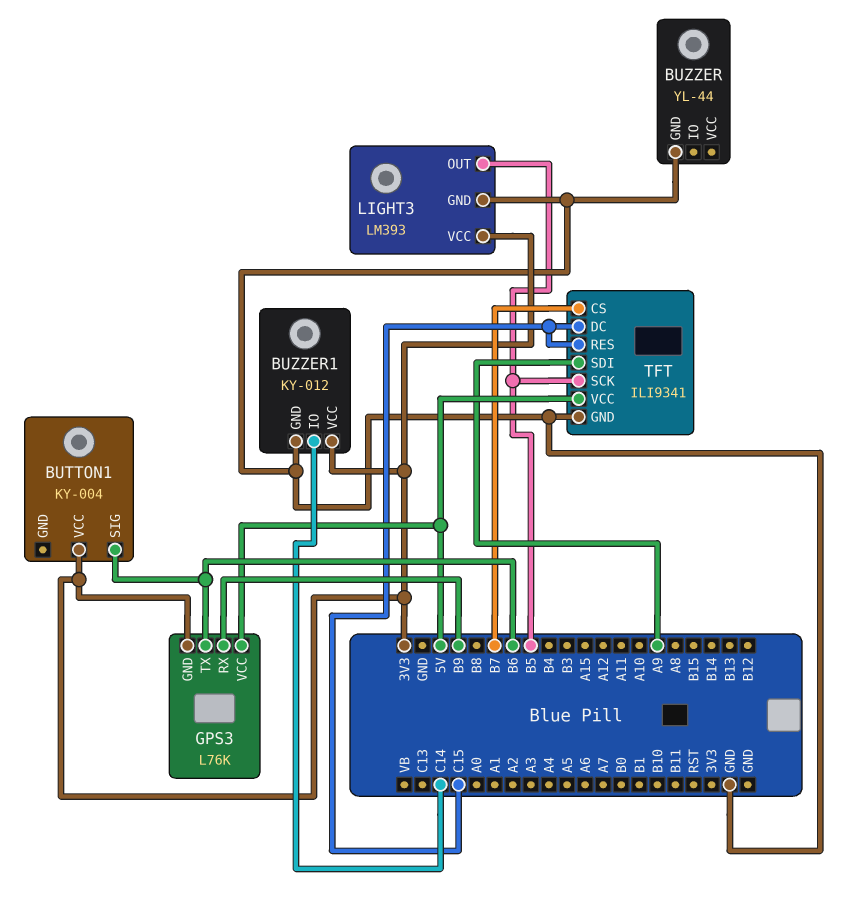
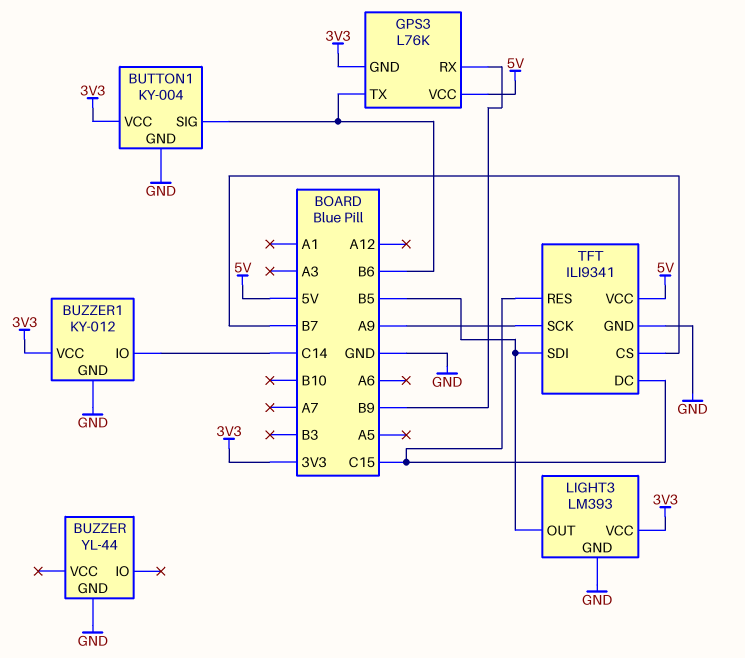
BUTTON1 pin GND: none -> GND
TFT pin SCK: B5 -> A9
TFT pin SDI: A9 -> B5

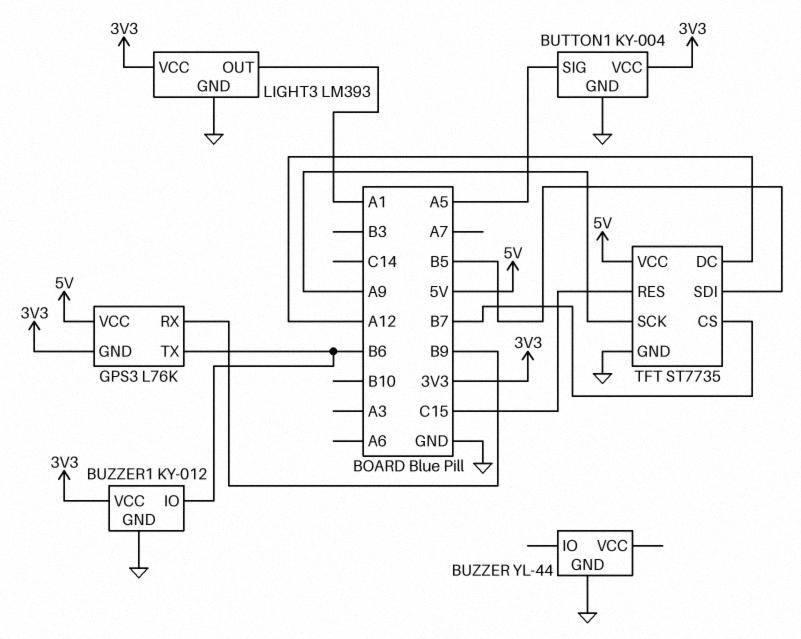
BUTTON1 pin SIG: B6 -> A5
BUZZER1 pin IO: C14 -> B6
LIGHT3 pin OUT: B5 -> A1
TFT: ILI9341 -> ST7735
TFT pin DC: C15 -> A12

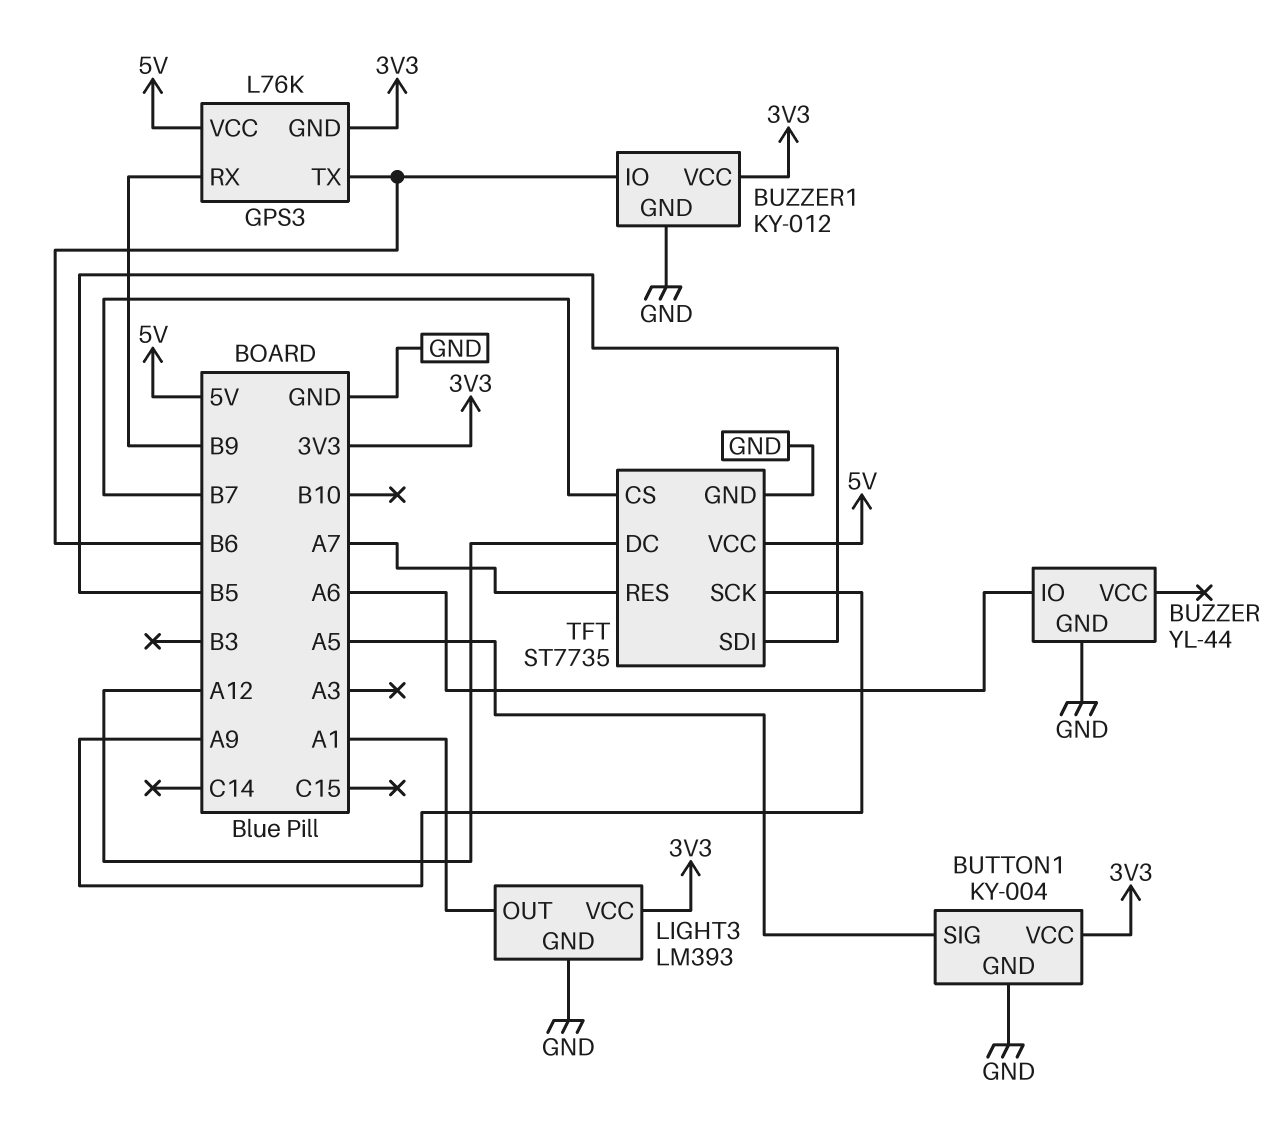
BUZZER pin IO: none -> A6
TFT pin RES: C15 -> A7

